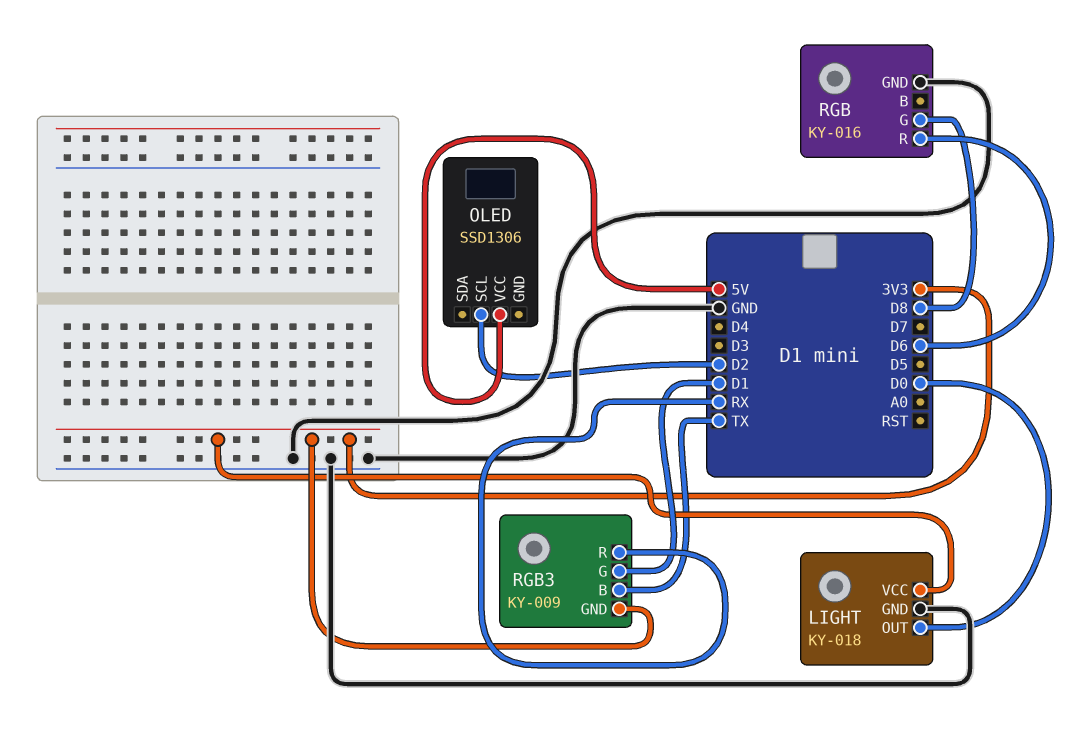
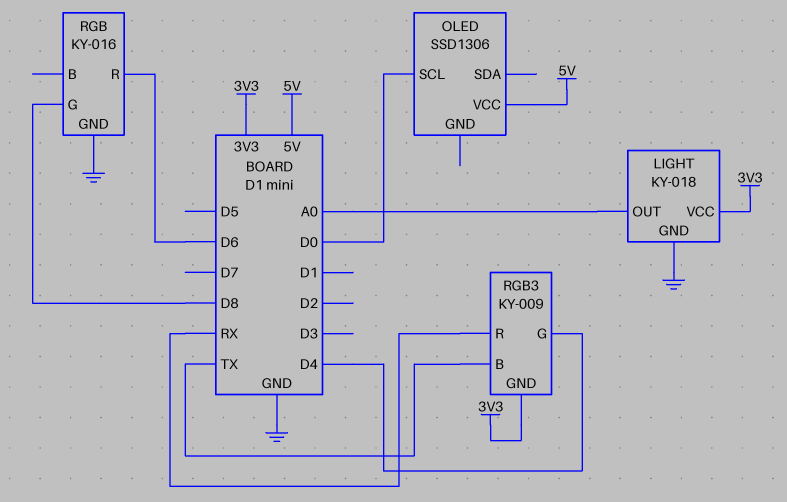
LIGHT pin OUT: D0 -> A0
OLED pin SCL: D2 -> D0
RGB3 pin G: D1 -> D4

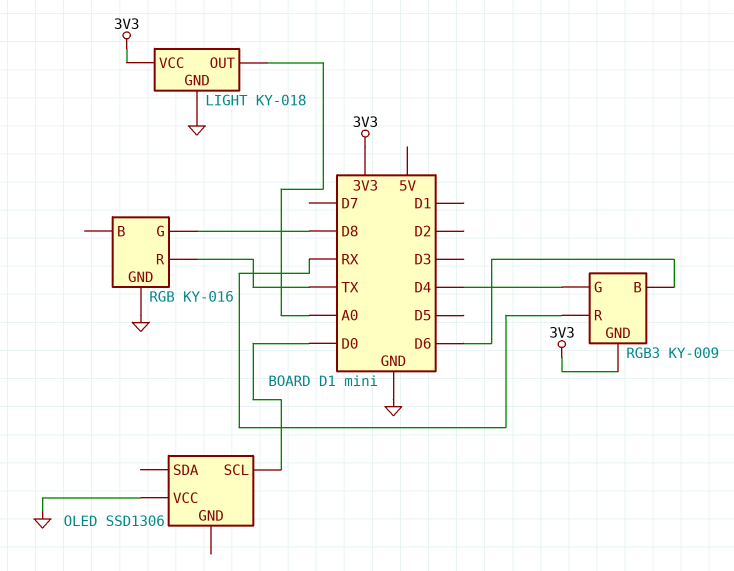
OLED pin VCC: 5V -> GND
RGB pin R: D6 -> TX
RGB3 pin B: TX -> D6

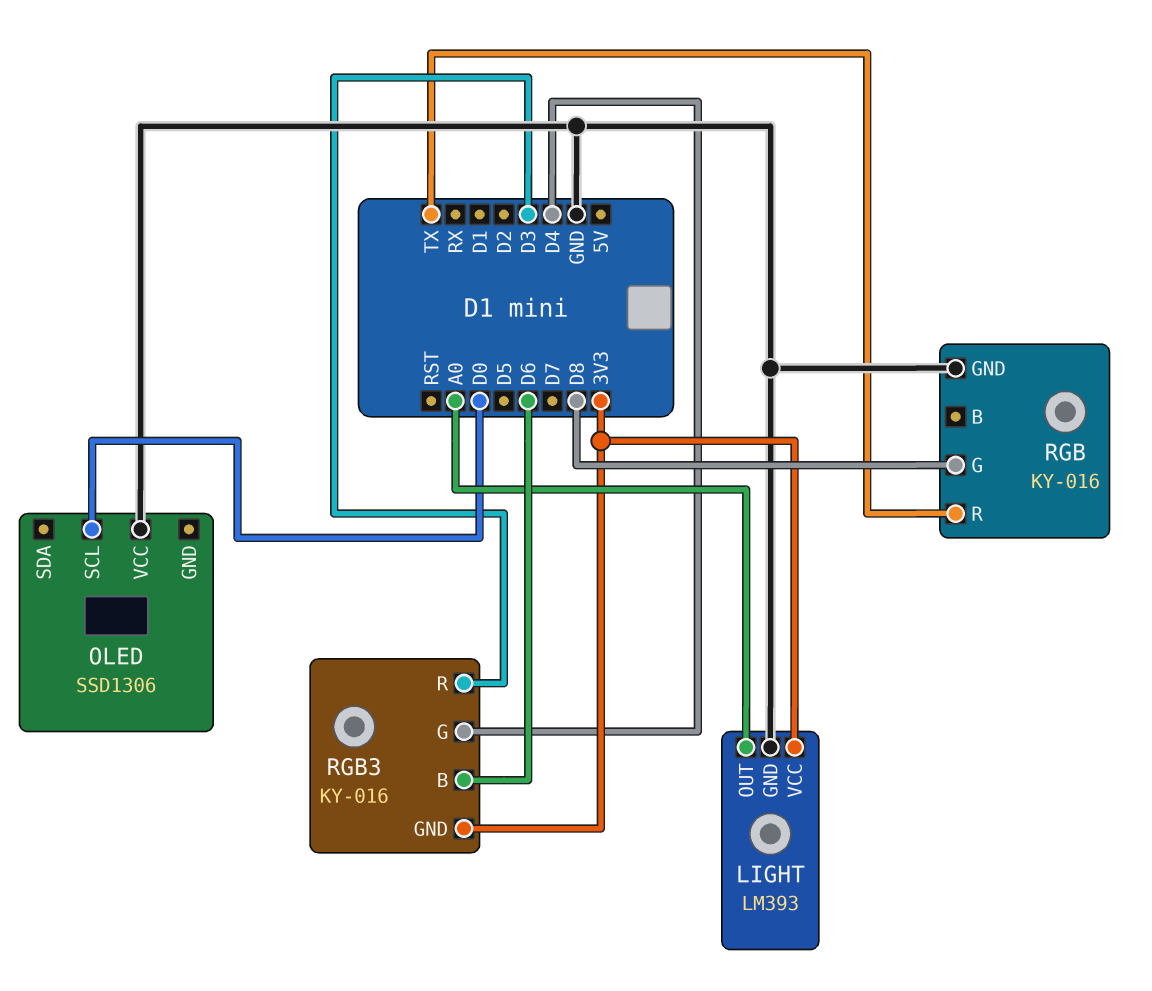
LIGHT: KY-018 -> LM393
RGB3: KY-009 -> KY-016
RGB3 pin R: RX -> D3

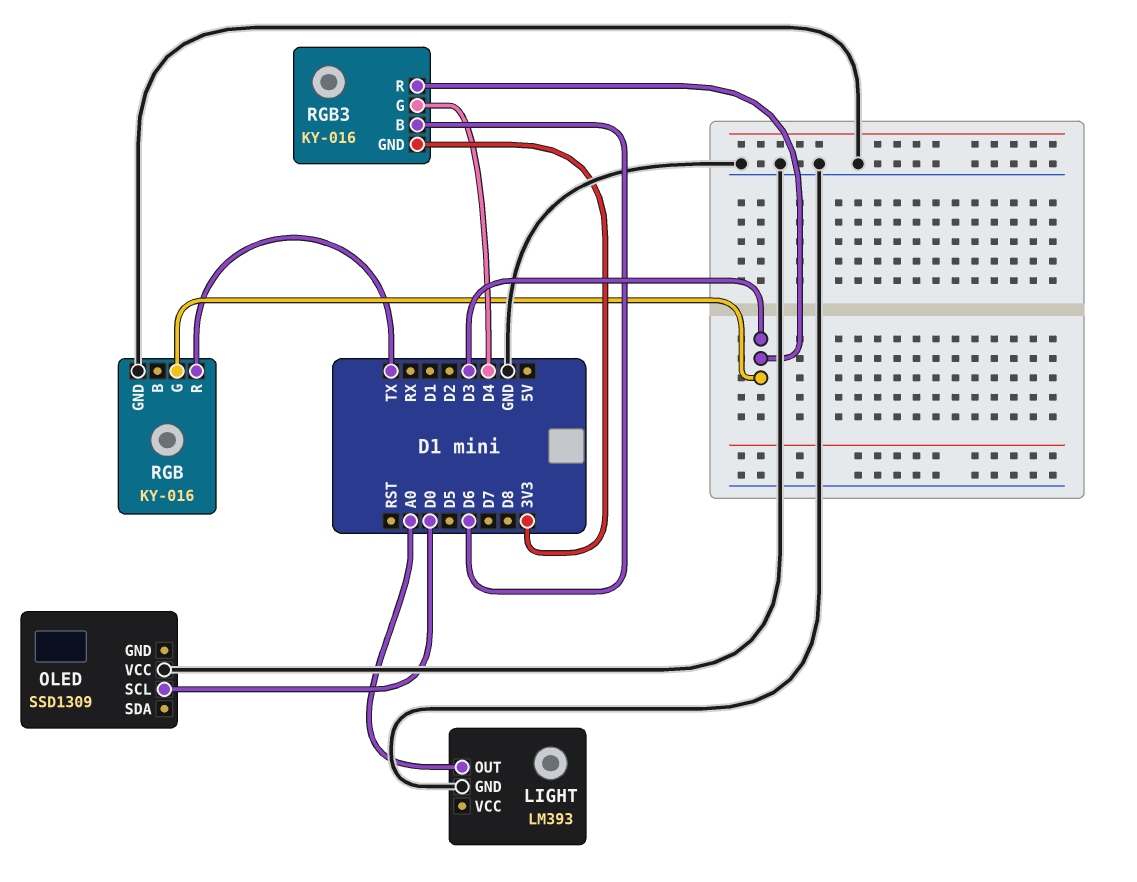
LIGHT pin VCC: 3V3 -> none
OLED: SSD1306 -> SSD1309
RGB pin G: D8 -> D3

